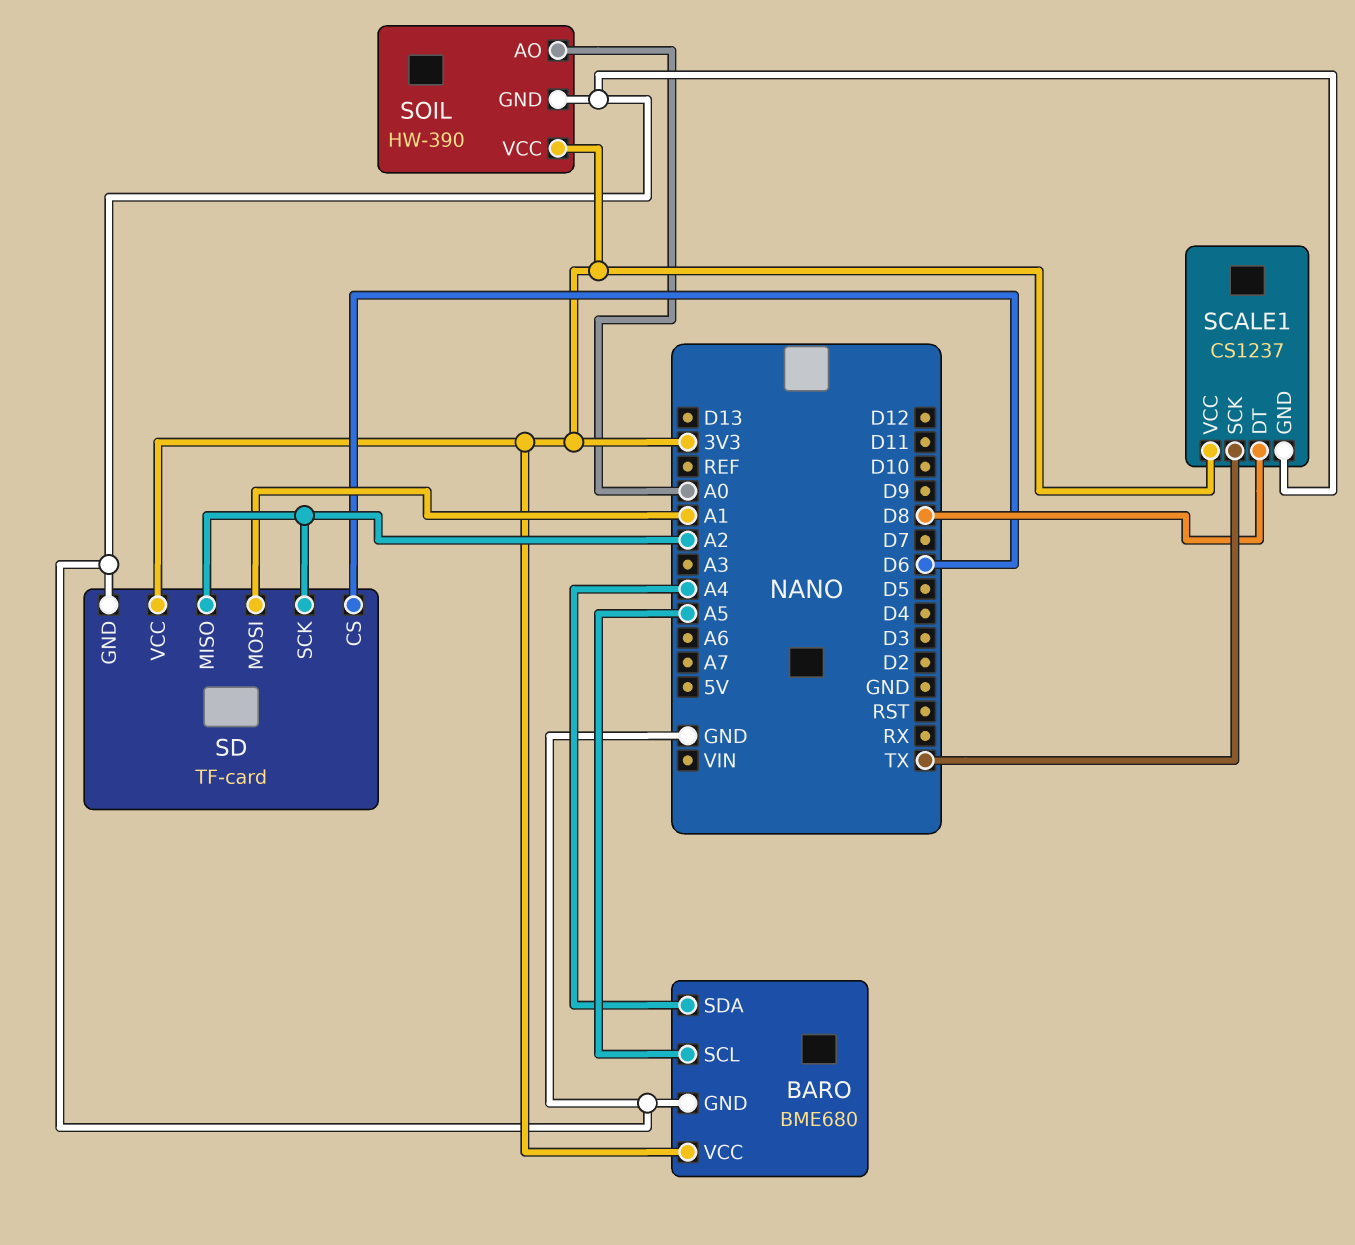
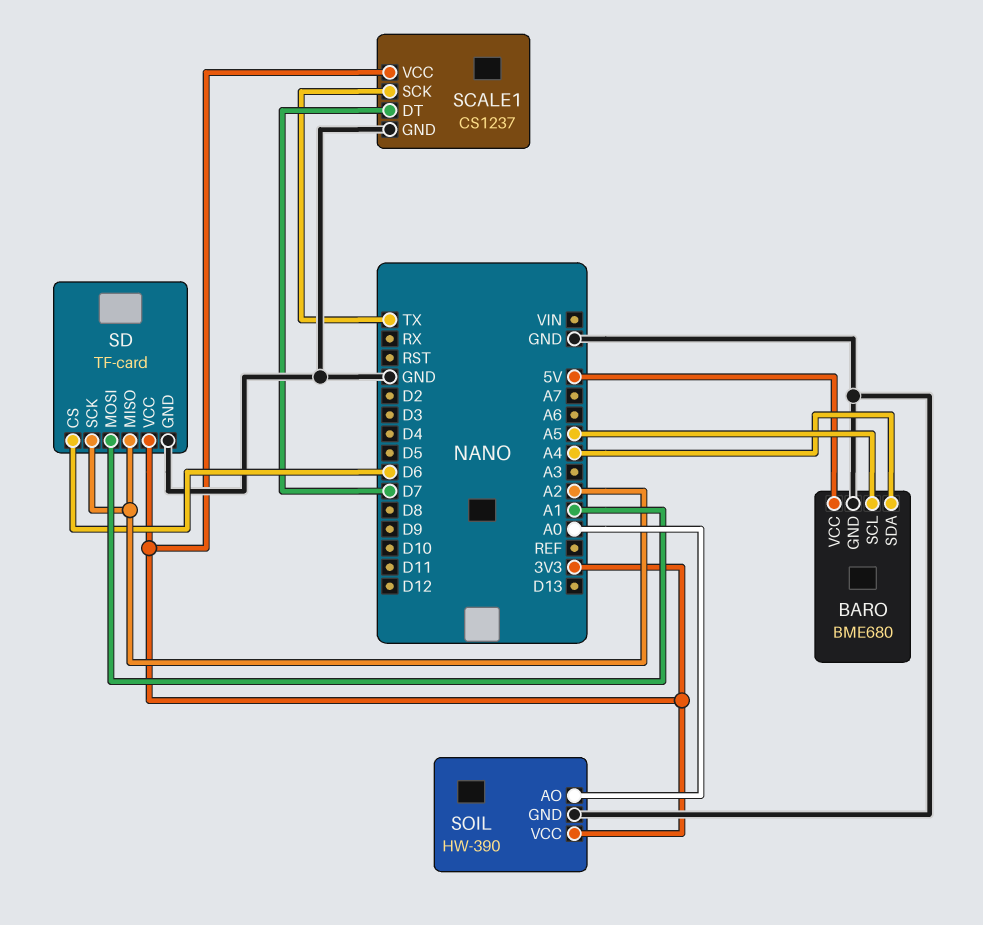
BARO pin VCC: 3V3 -> 5V
SCALE1 pin DT: D8 -> D7

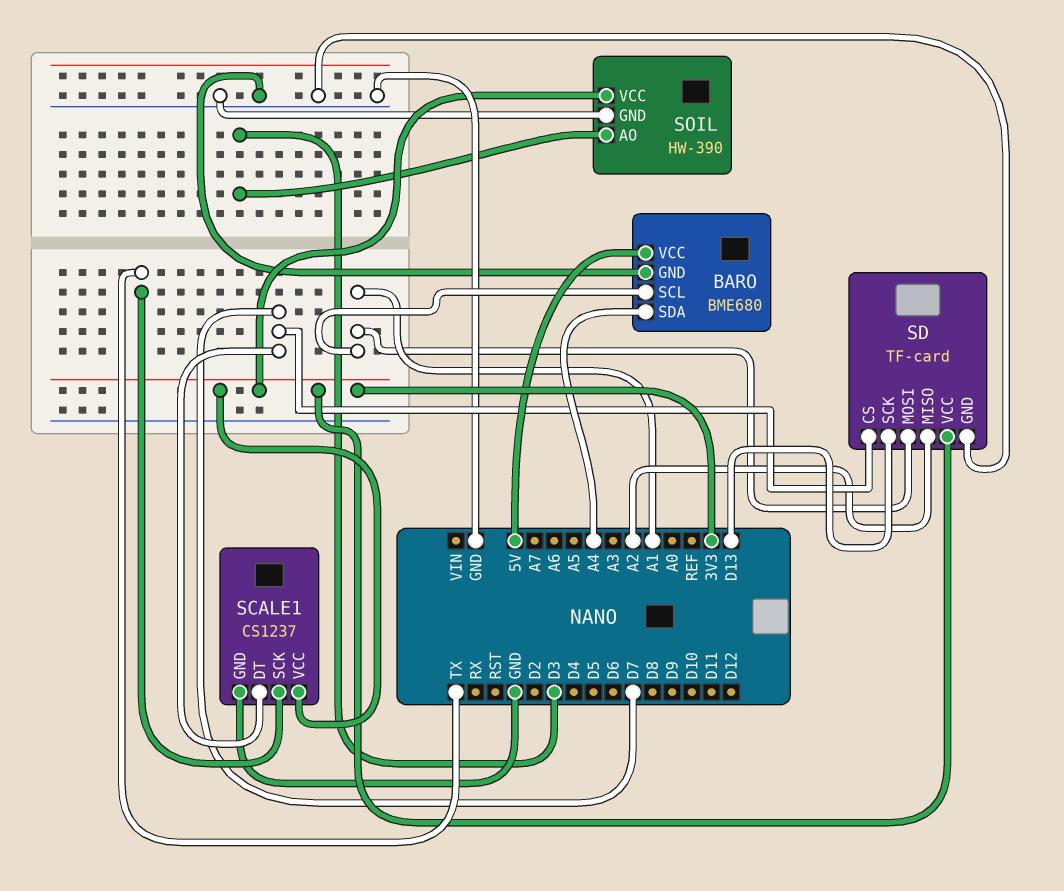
BARO pin SCL: A5 -> A1
SD pin CS: D6 -> D7
SD pin SCK: A2 -> D13
SOIL pin AO: A0 -> D3

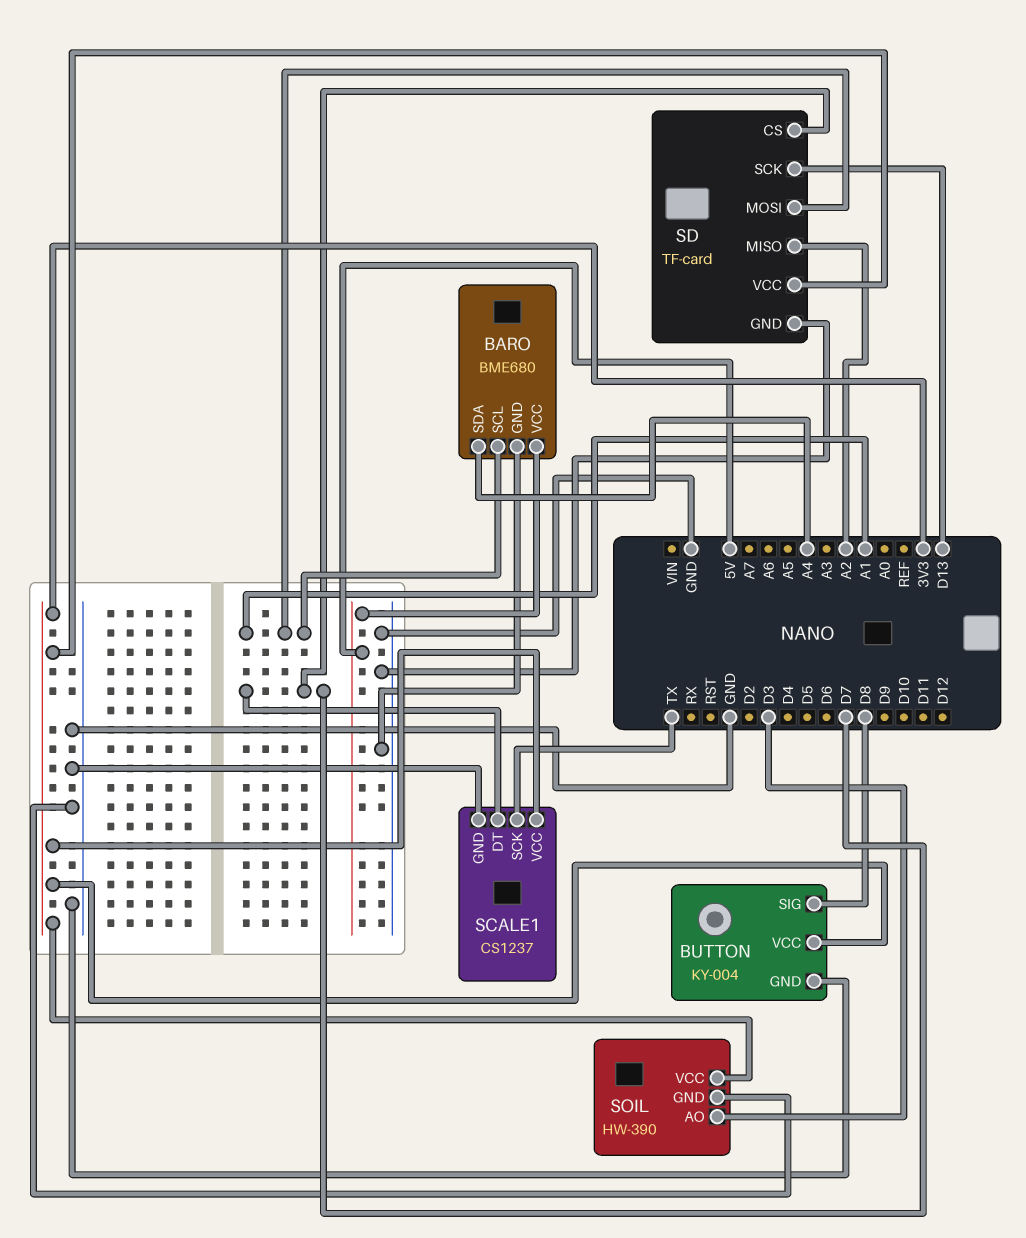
BUTTON: none -> KY-004
BUTTON pin GND: none -> GND
BUTTON pin SIG: none -> D8
BUTTON pin VCC: none -> 3V3

